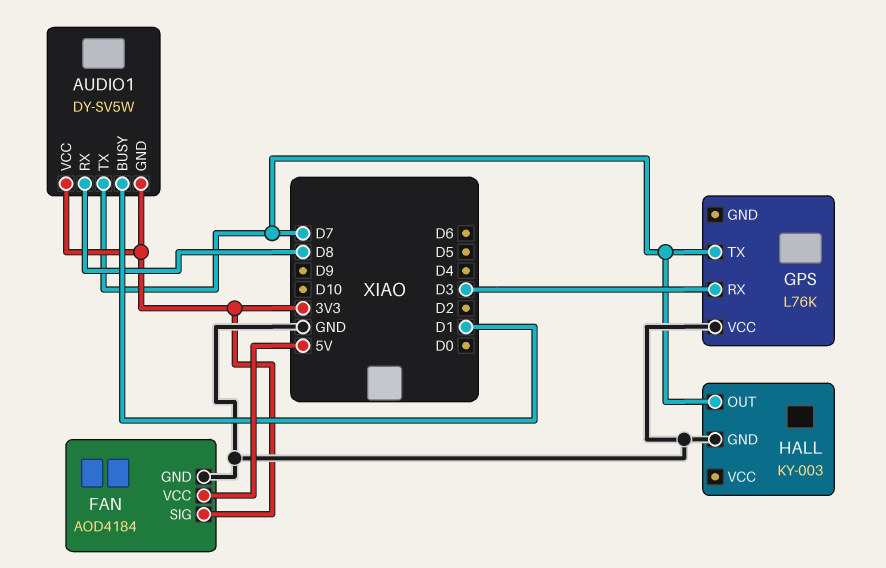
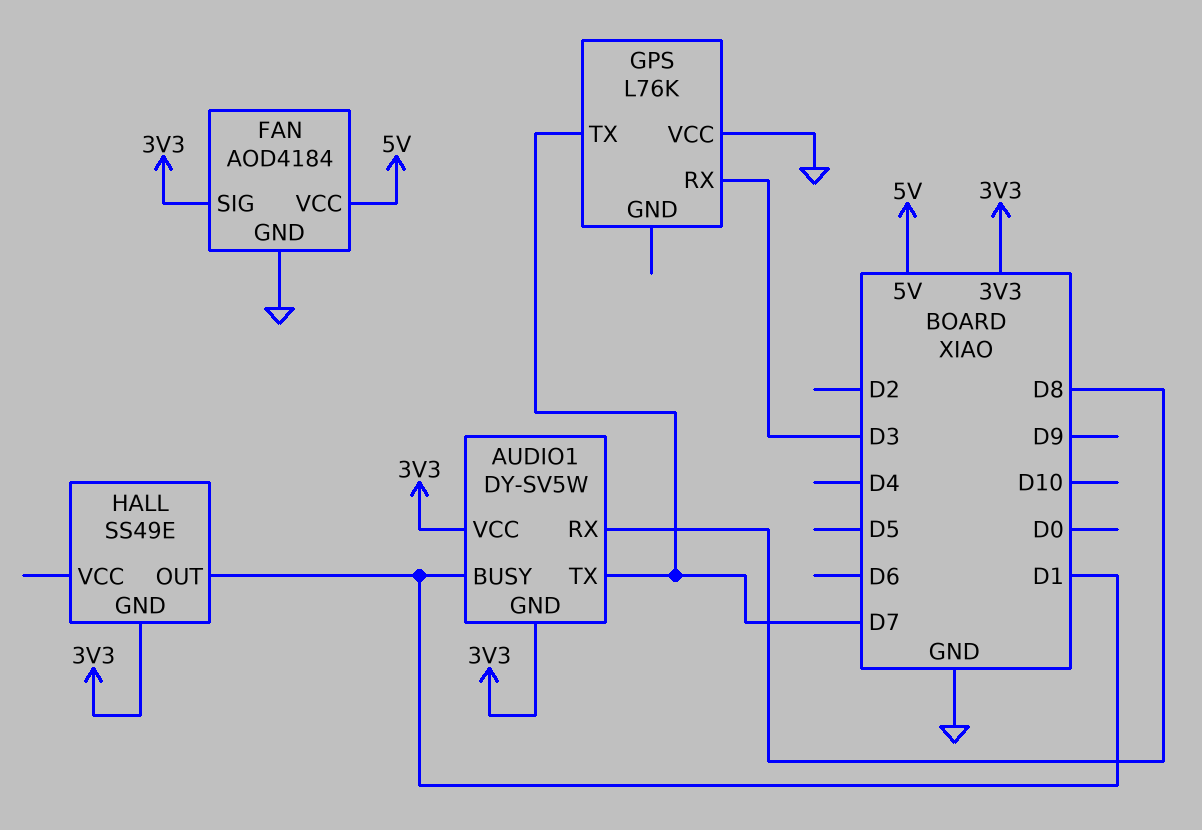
HALL: KY-003 -> SS49E
HALL pin GND: GND -> 3V3
HALL pin OUT: D7 -> D1

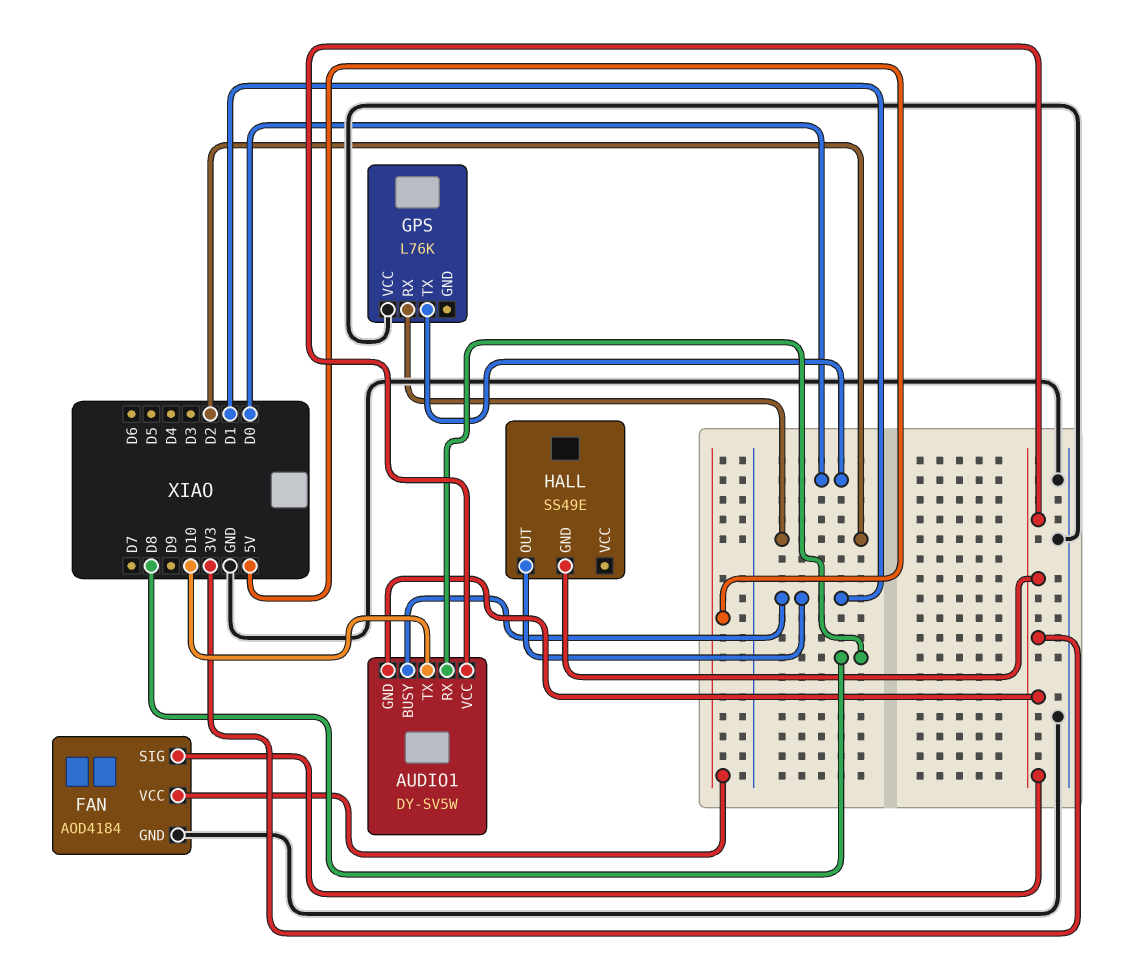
AUDIO1 pin TX: D7 -> D10
GPS pin RX: D3 -> D2
GPS pin TX: D7 -> D0

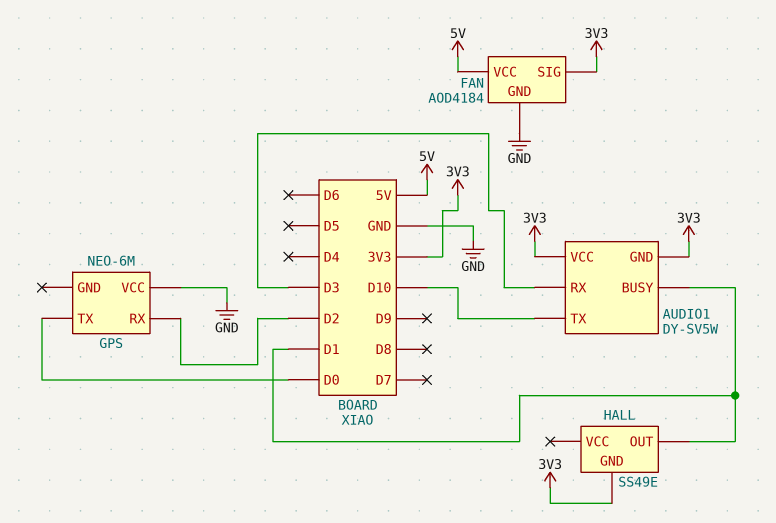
AUDIO1 pin RX: D8 -> D3
GPS: L76K -> NEO-6M

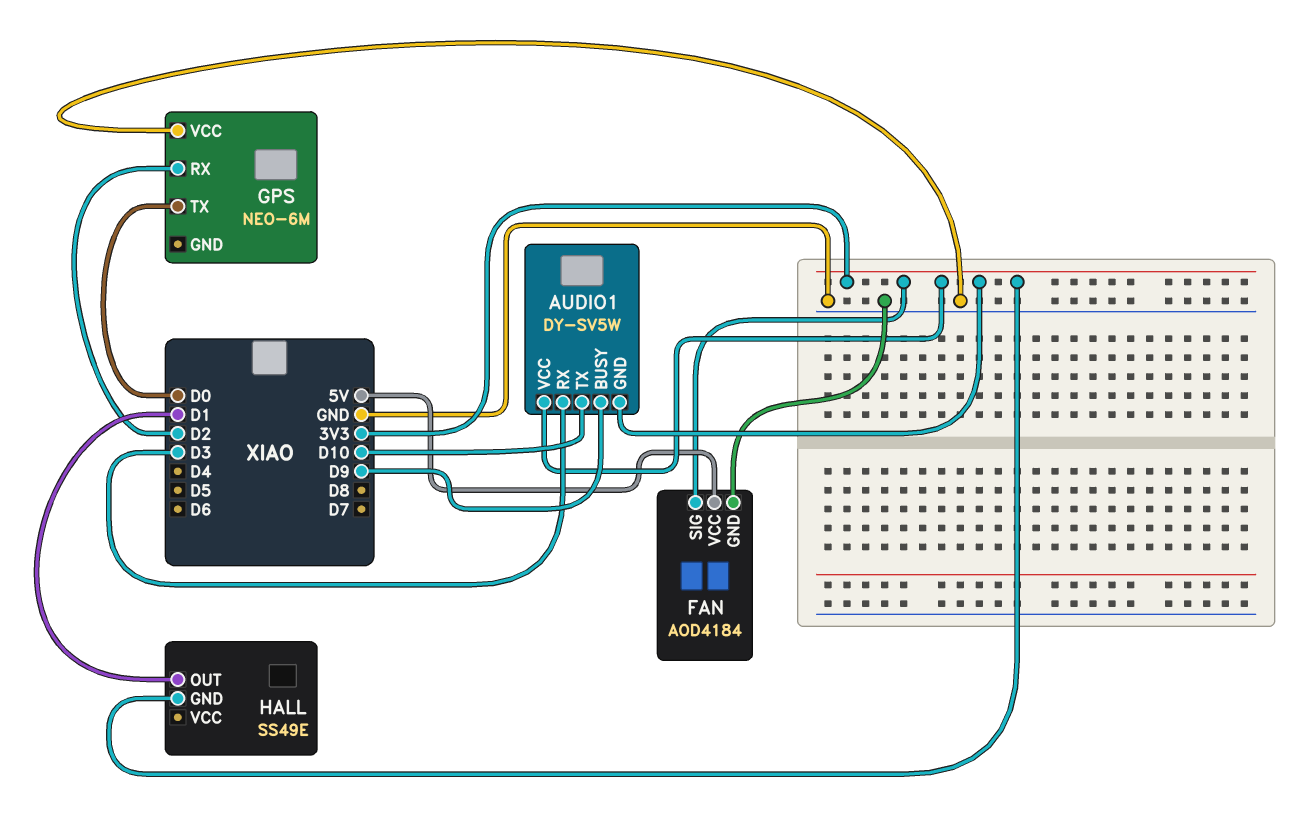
AUDIO1 pin BUSY: D1 -> D9

